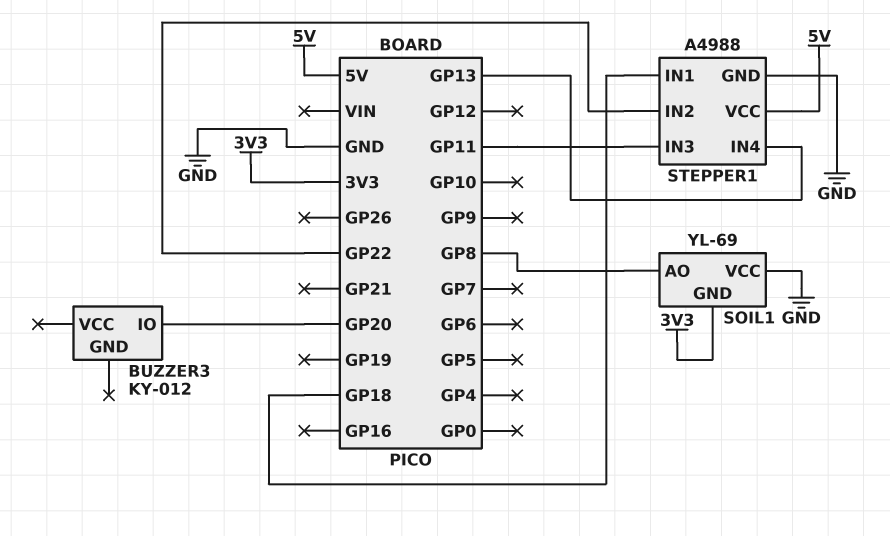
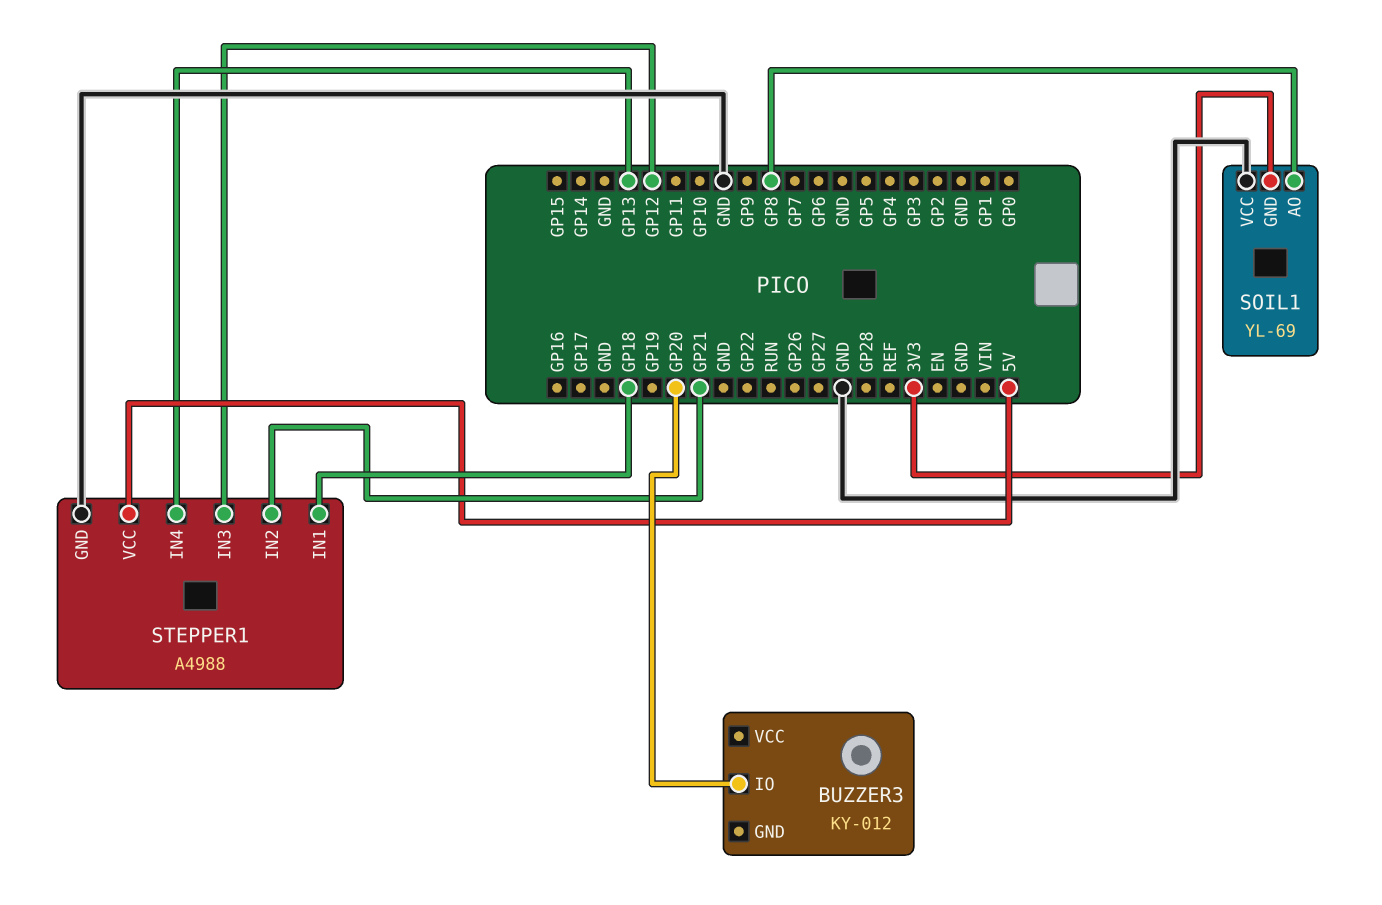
STEPPER1 pin IN2: GP22 -> GP21
STEPPER1 pin IN3: GP11 -> GP12

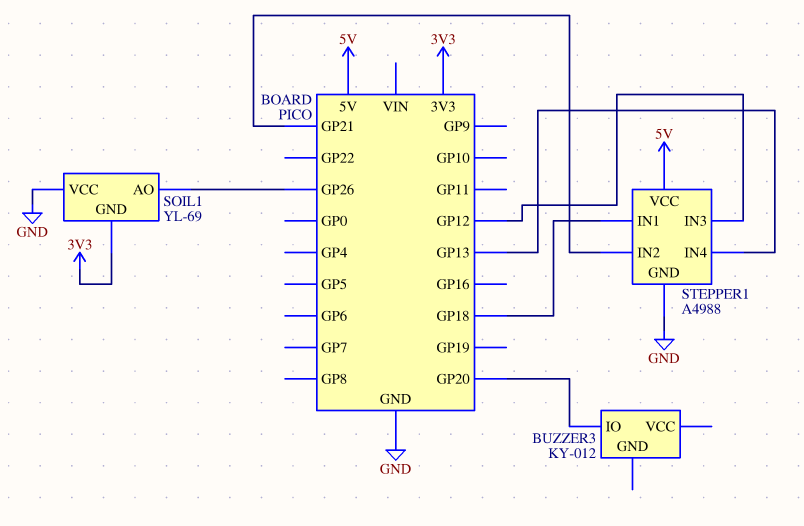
SOIL1 pin AO: GP8 -> GP26

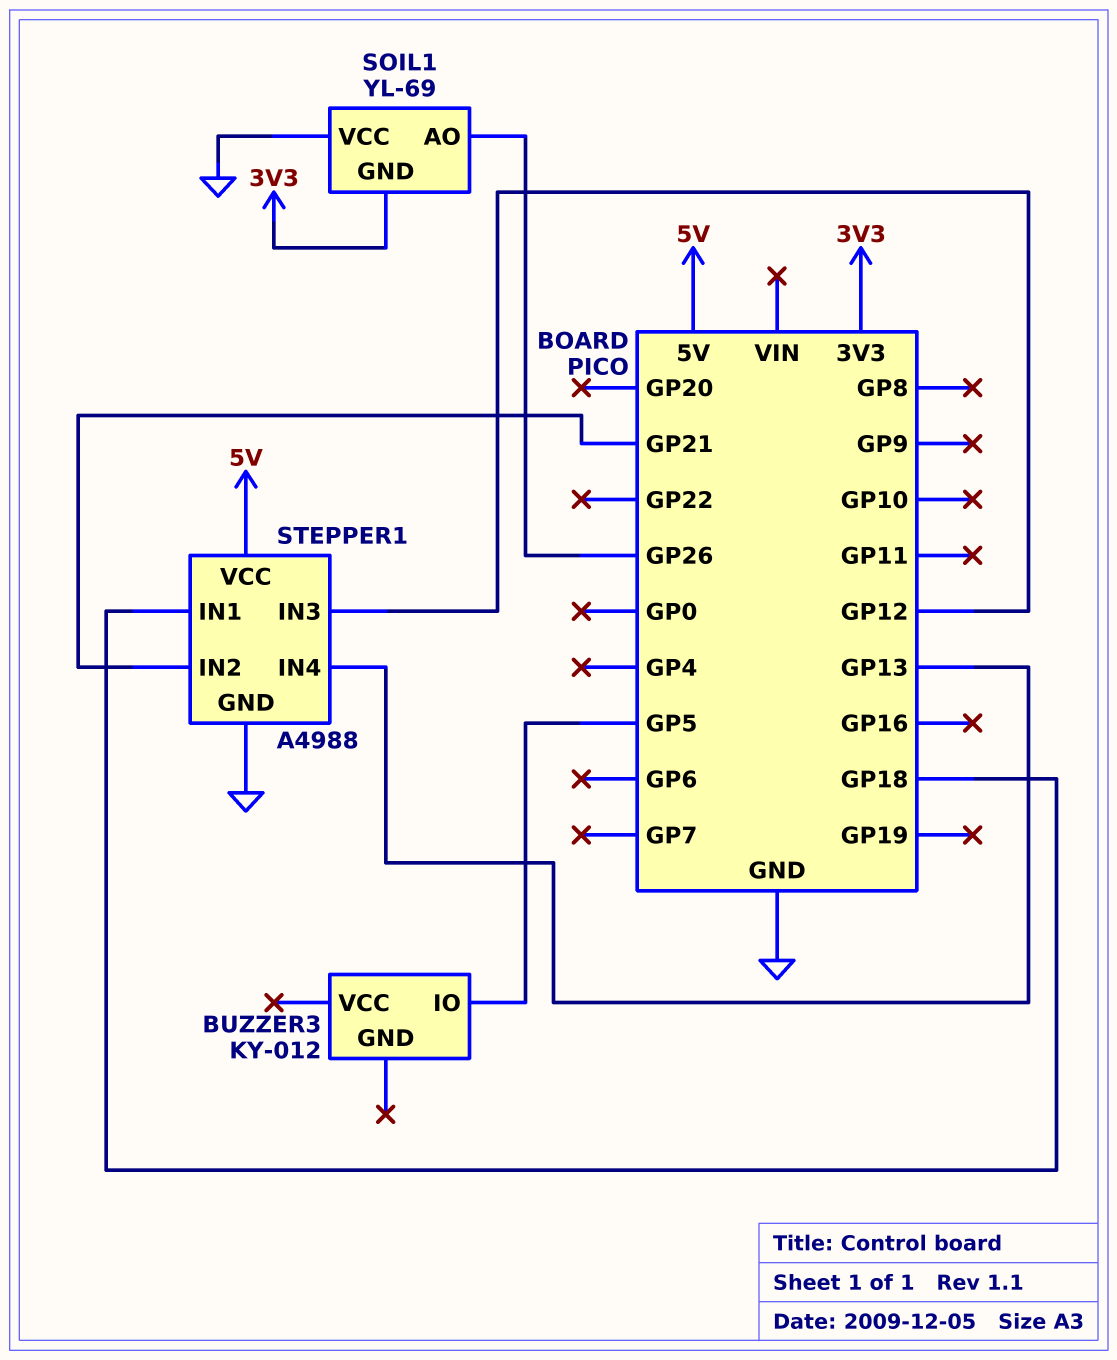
BUZZER3 pin IO: GP20 -> GP5

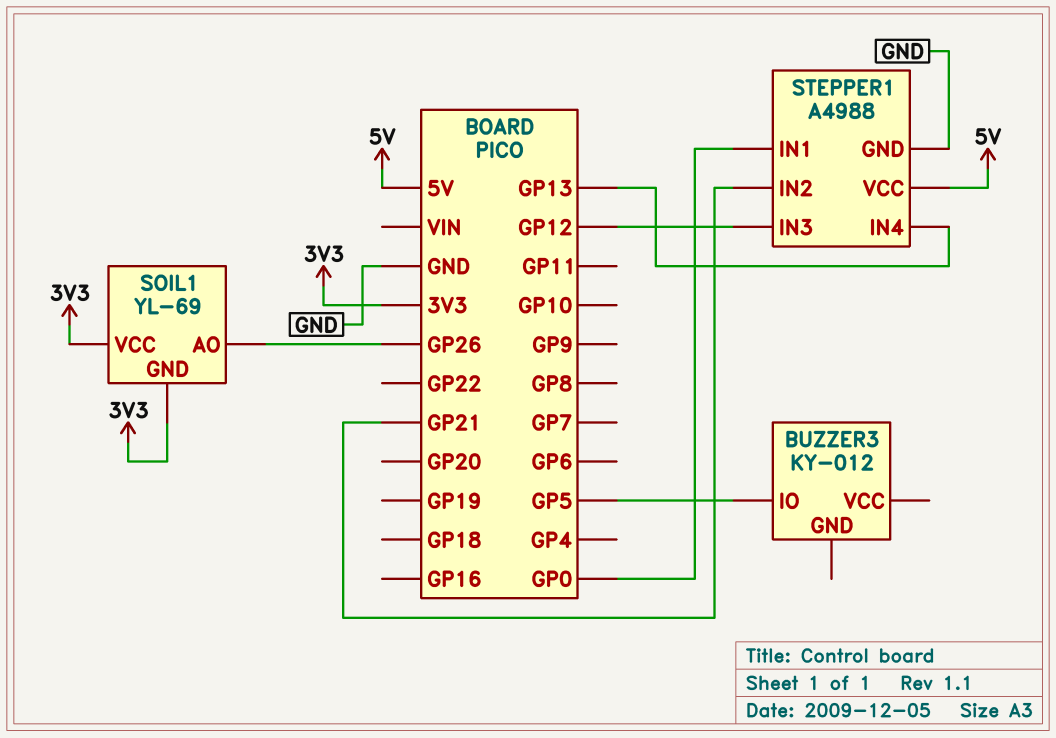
SOIL1 pin VCC: GND -> 3V3
STEPPER1 pin IN1: GP18 -> GP0

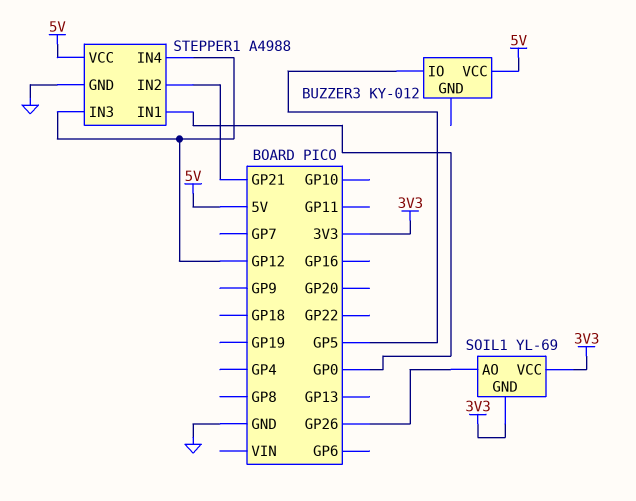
BUZZER3 pin VCC: none -> 5V
STEPPER1 pin IN4: GP13 -> GP12

